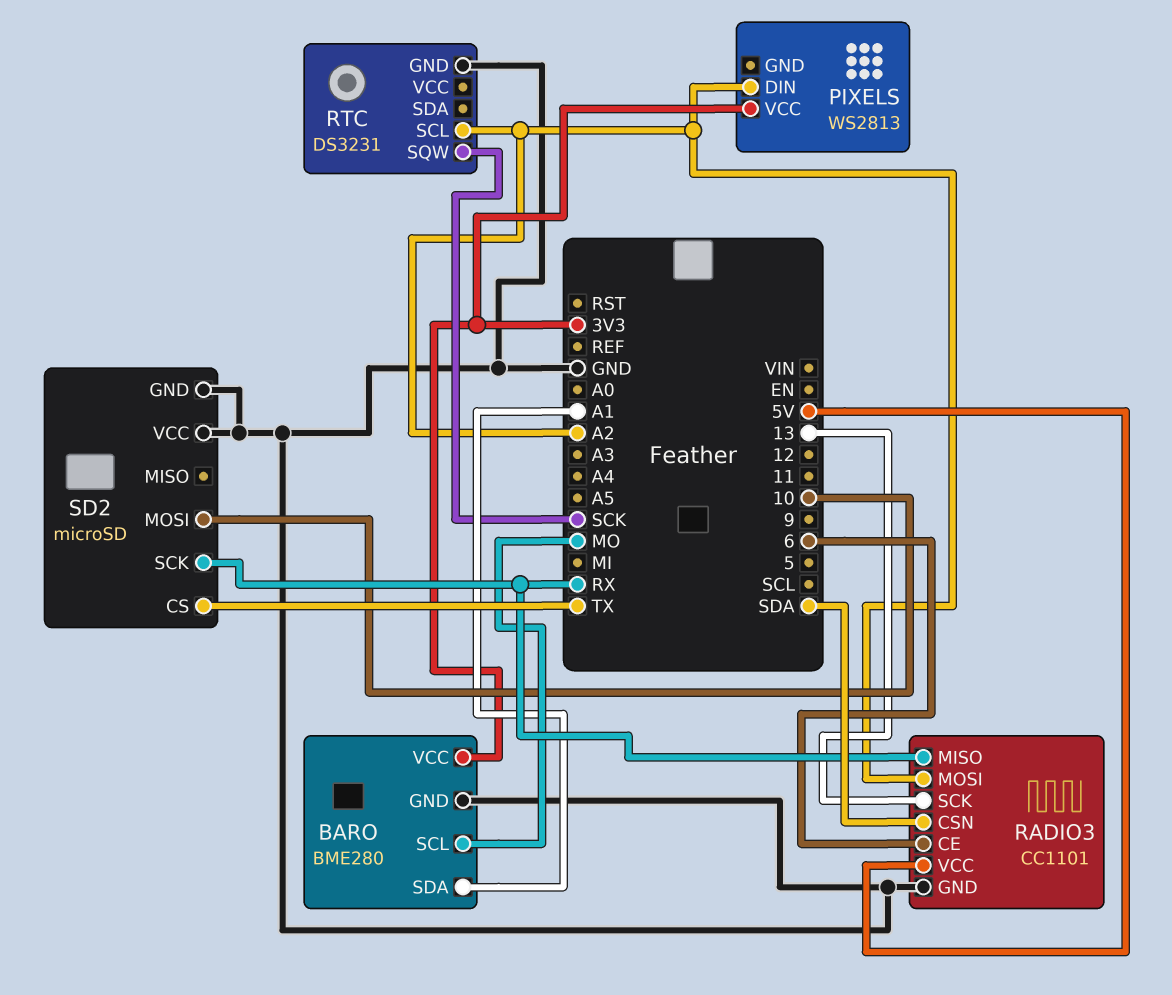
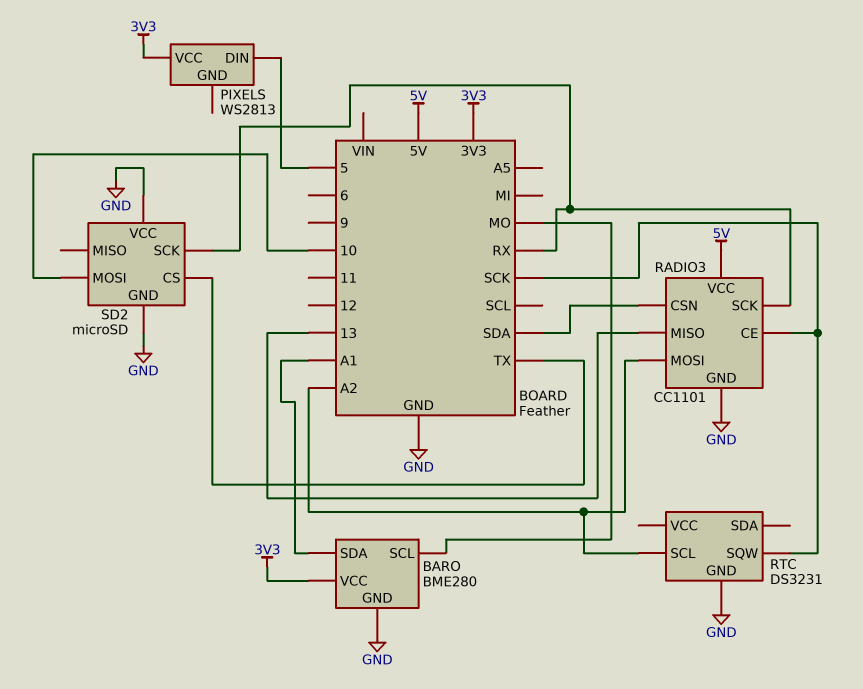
PIXELS pin DIN: A2 -> 5
RADIO3 pin CE: 6 -> SCK
RADIO3 pin MISO: RX -> 13
RADIO3 pin SCK: 13 -> RX

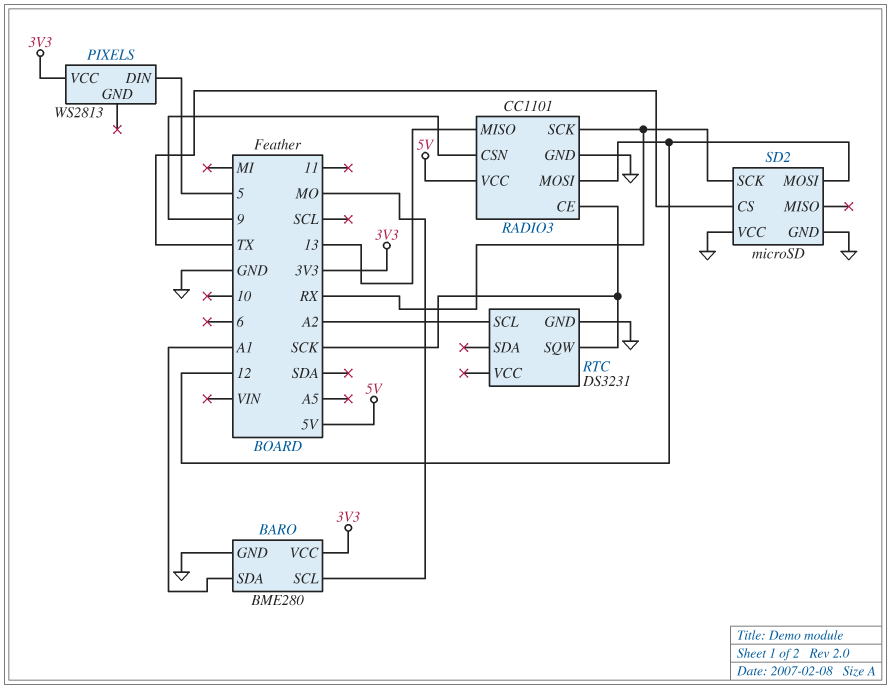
RADIO3 pin CSN: SDA -> 9
RADIO3 pin MOSI: A2 -> 12
SD2 pin MOSI: 10 -> 12

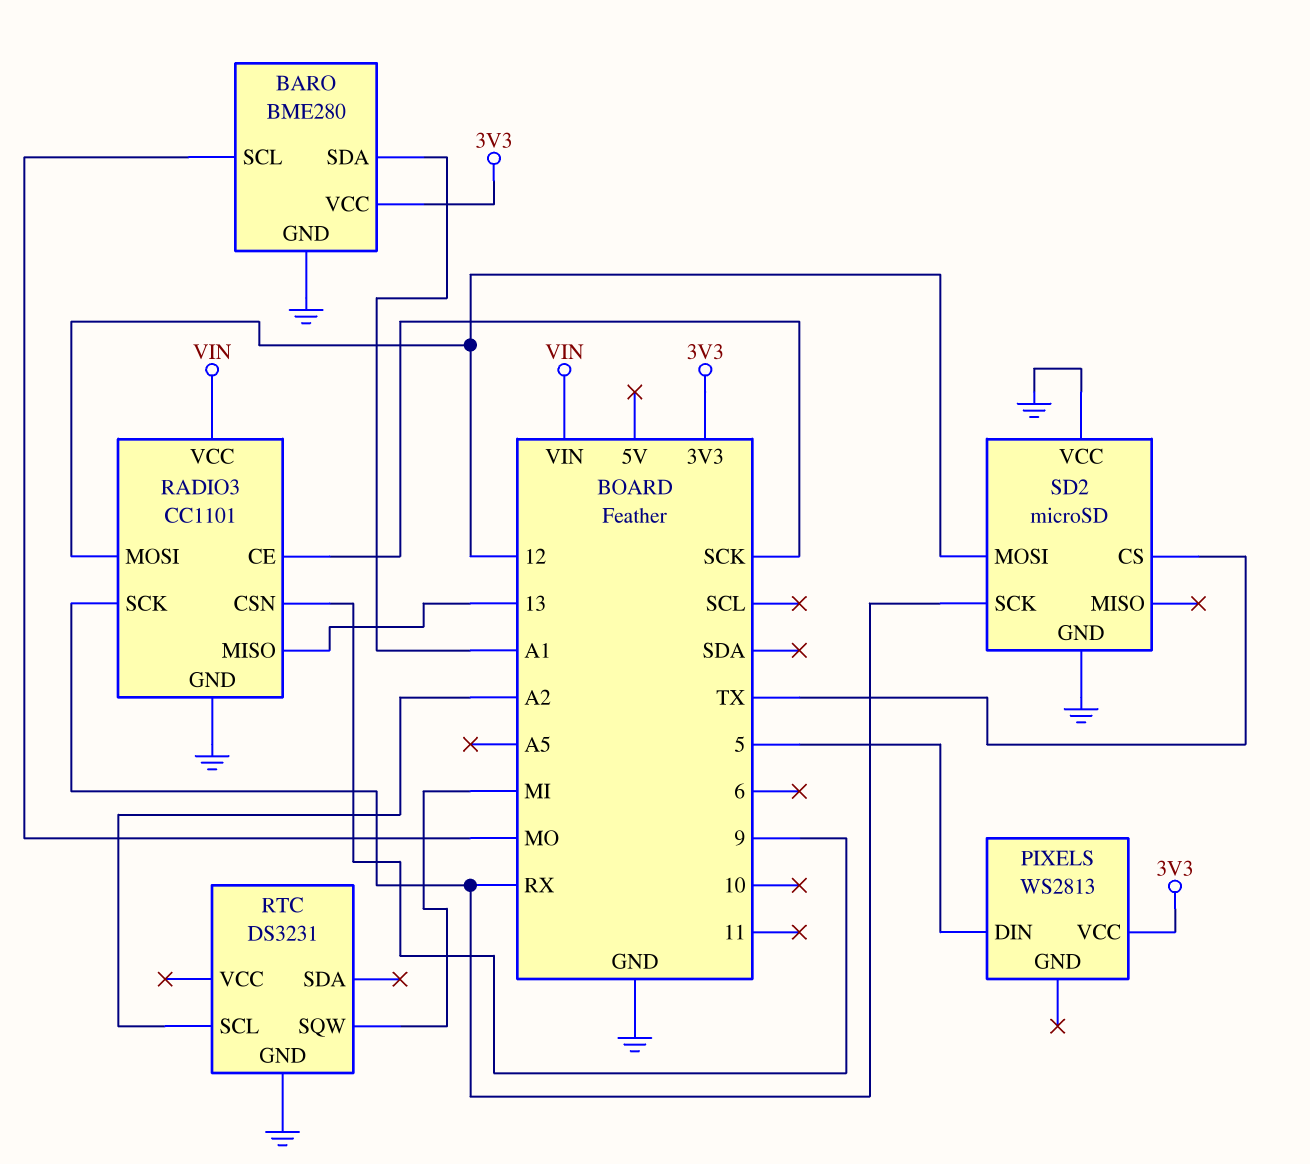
RADIO3 pin VCC: 5V -> VIN
RTC pin SQW: SCK -> MI

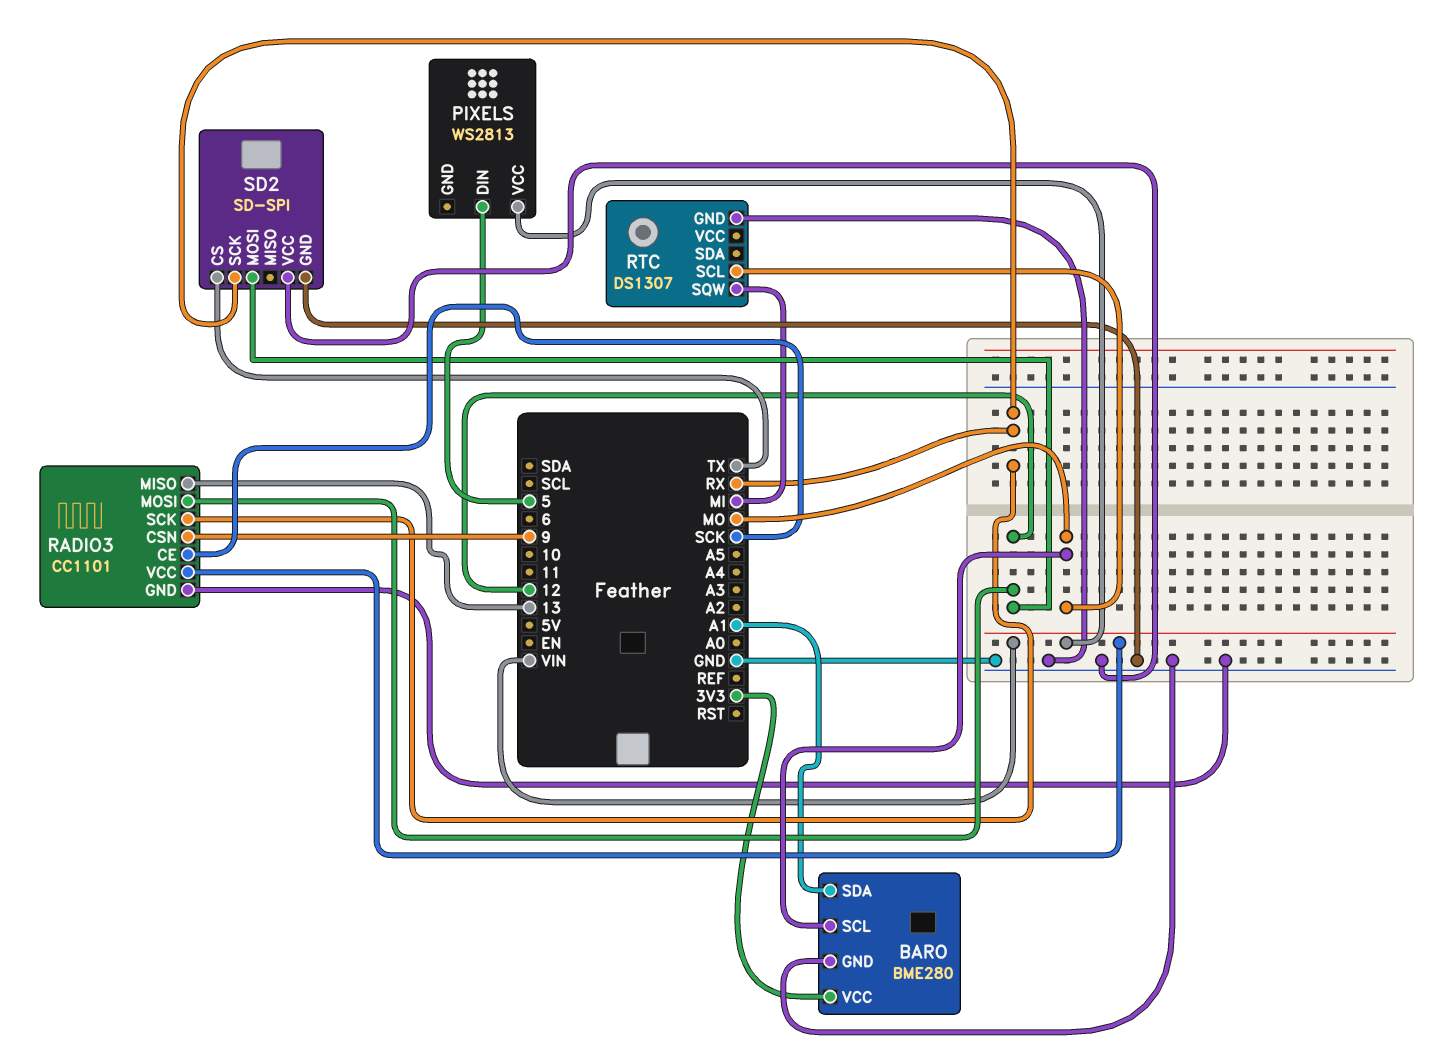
PIXELS pin VCC: 3V3 -> VIN
RTC: DS3231 -> DS1307
RTC pin SCL: A2 -> MO
SD2: microSD -> SD-SPI

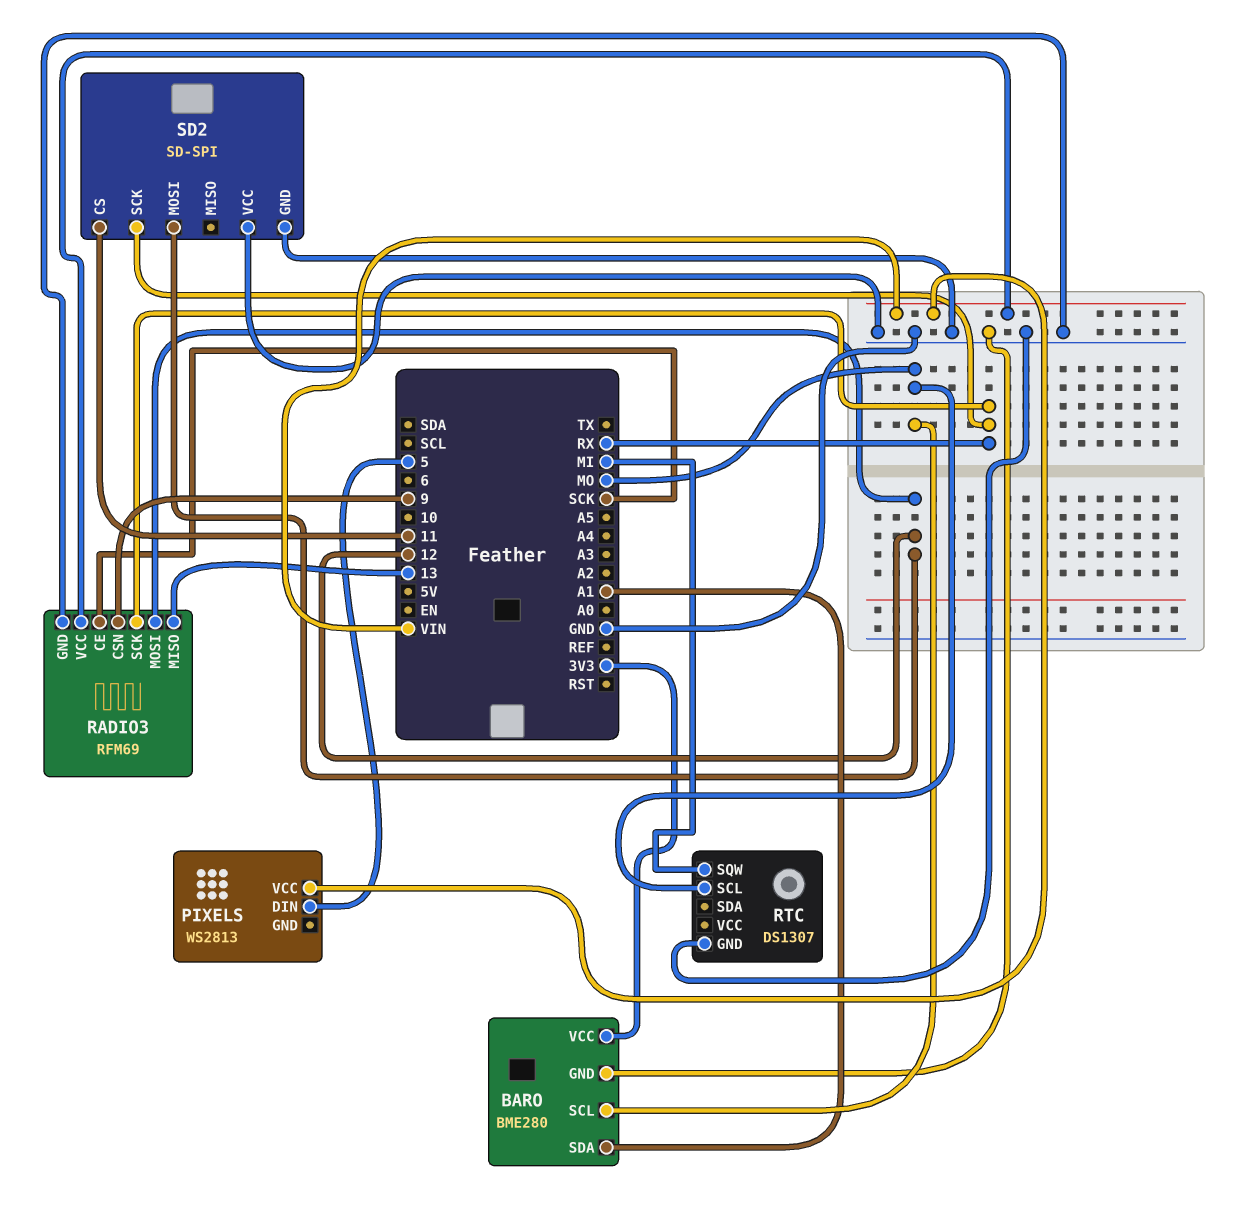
RADIO3: CC1101 -> RFM69
SD2 pin CS: TX -> 11

